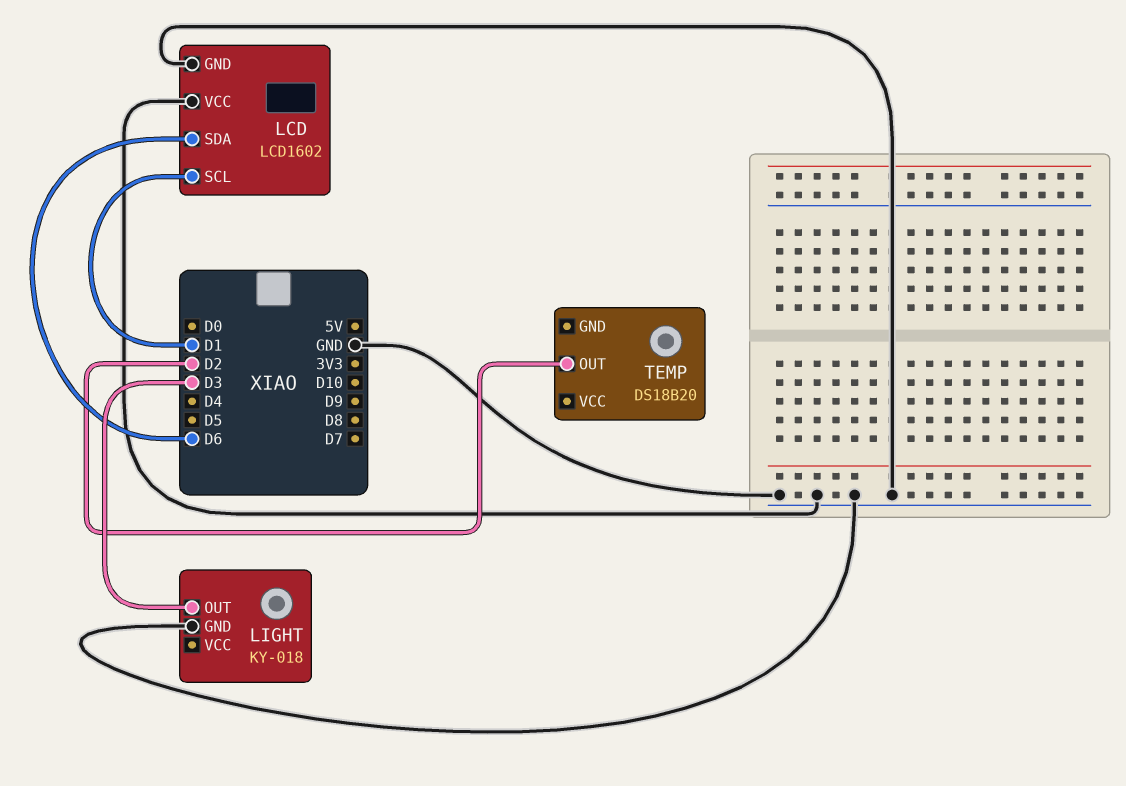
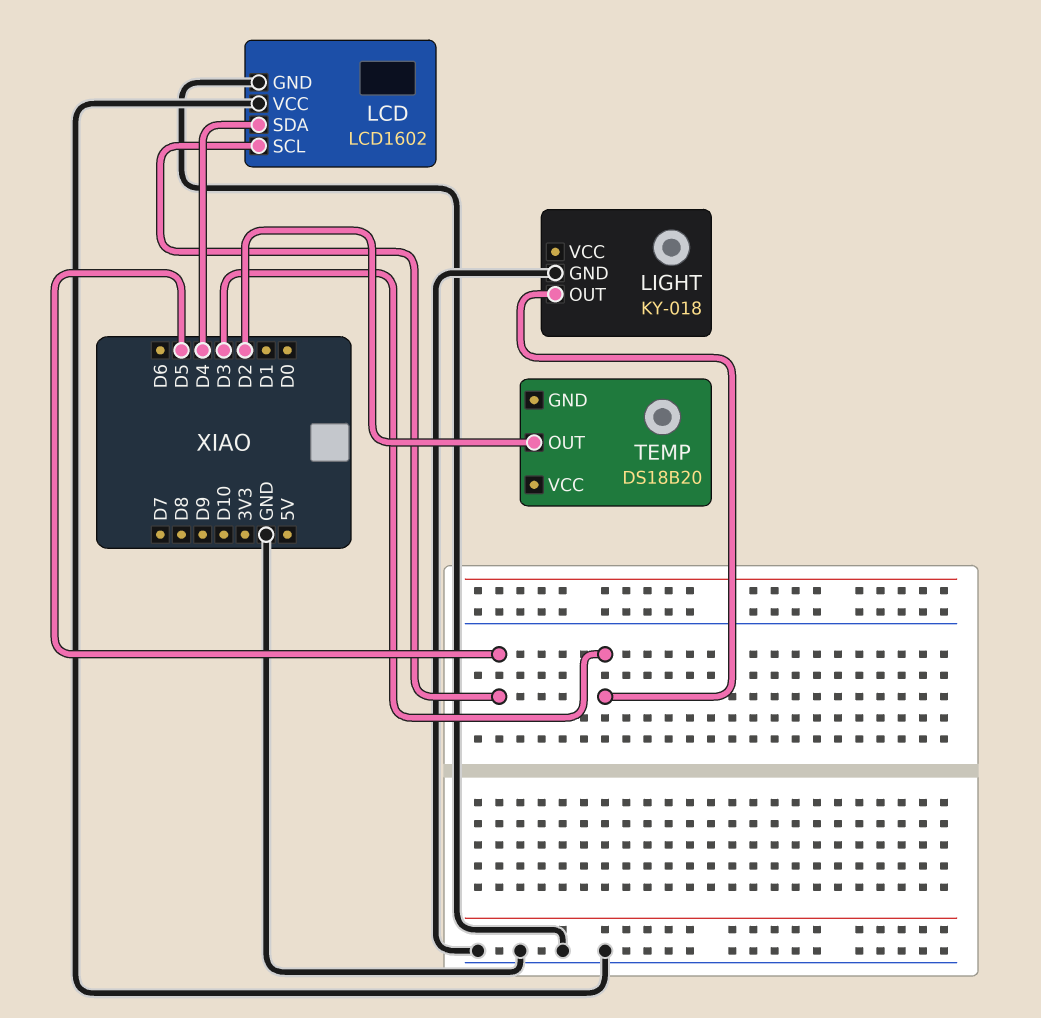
LCD pin SCL: D1 -> D5
LCD pin SDA: D6 -> D4

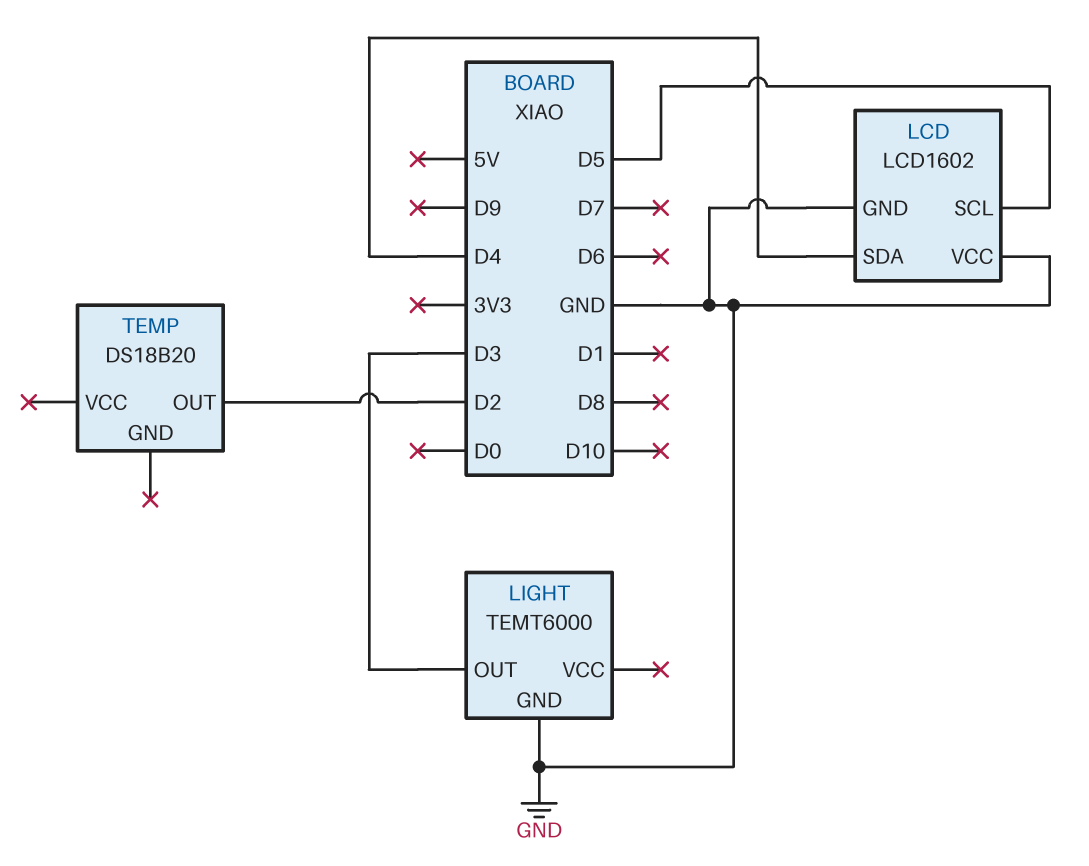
LIGHT: KY-018 -> TEMT6000

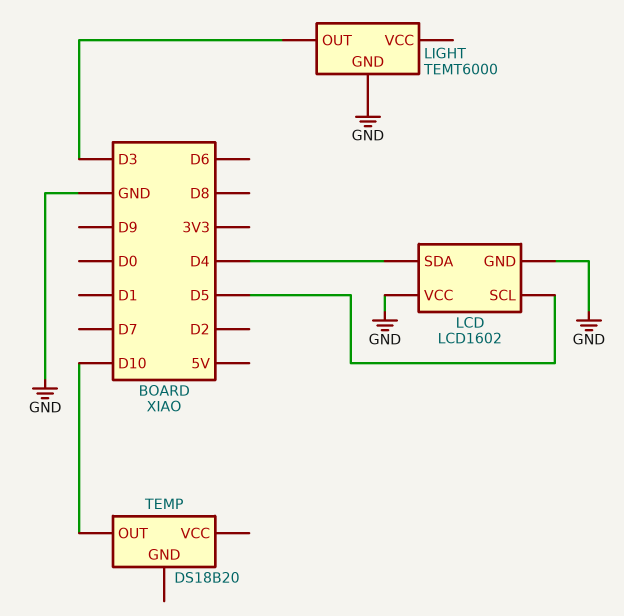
TEMP pin OUT: D2 -> D10

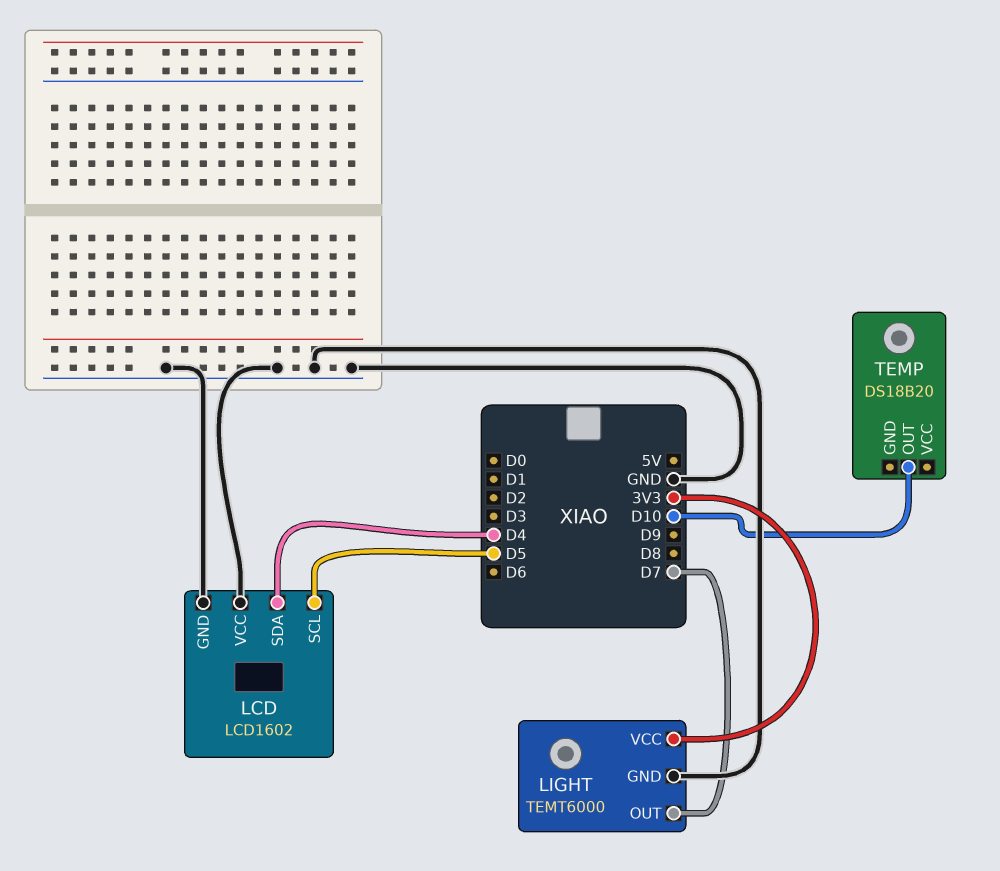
LIGHT pin OUT: D3 -> D7
LIGHT pin VCC: none -> 3V3

